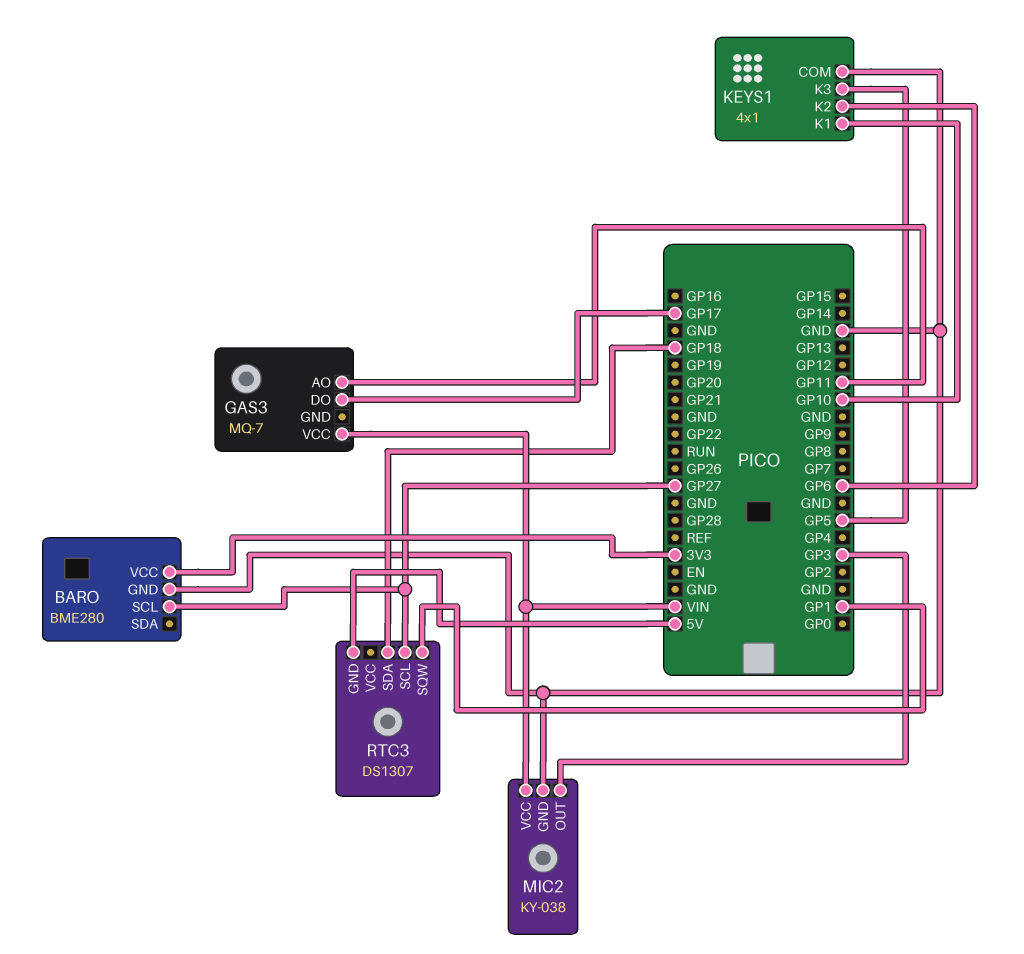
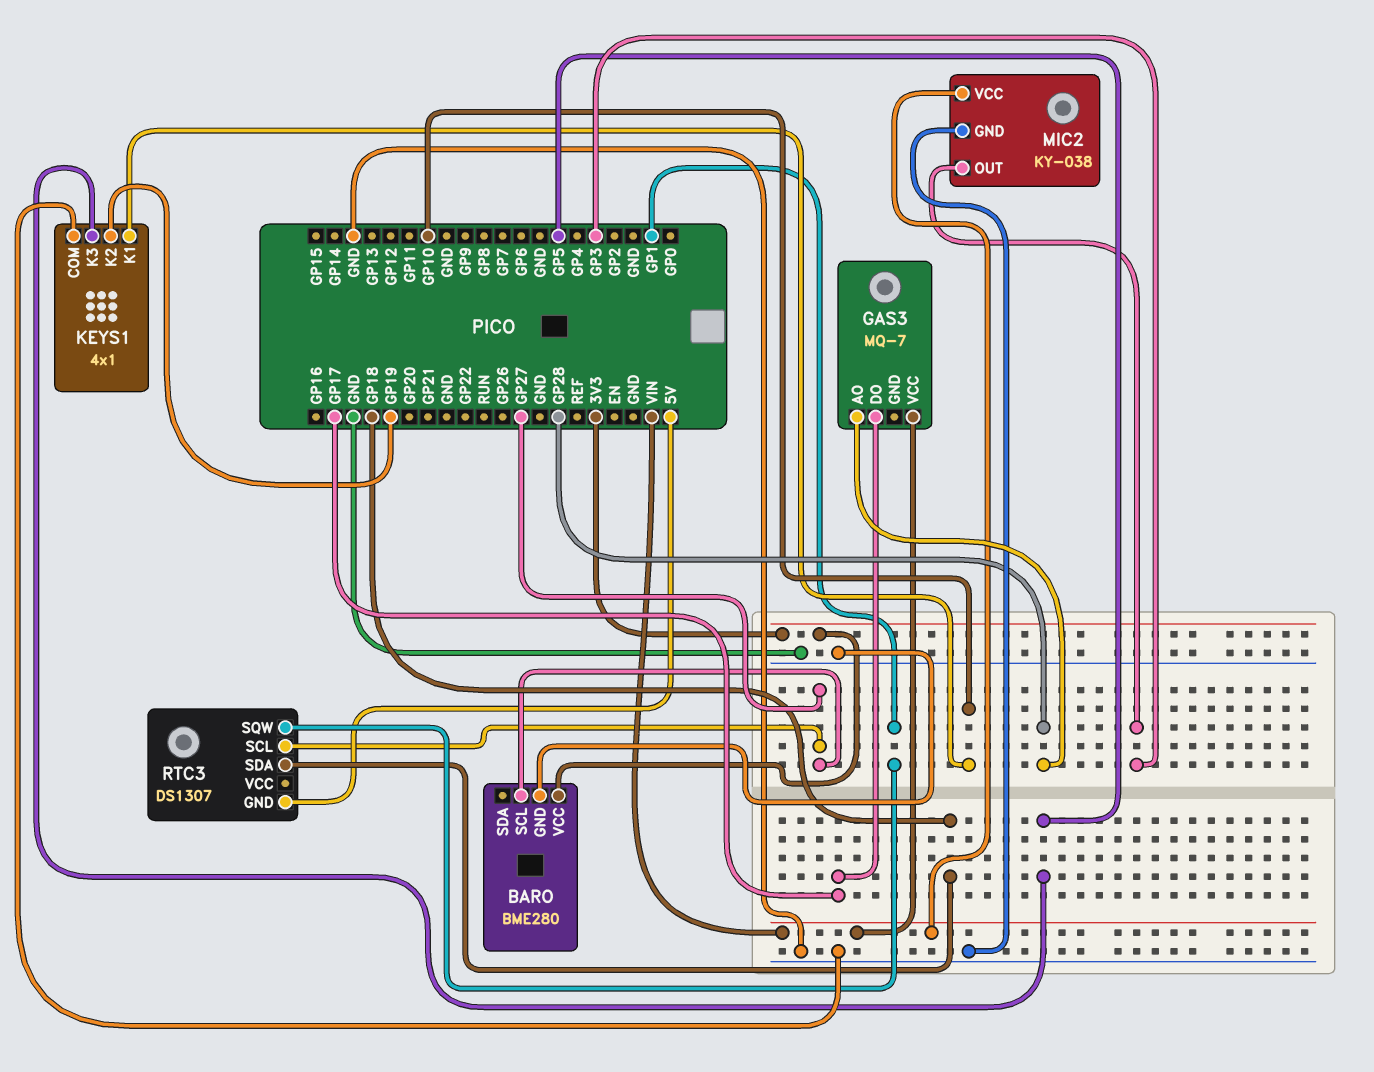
GAS3 pin AO: GP11 -> GP28
KEYS1 pin K2: GP6 -> GP19

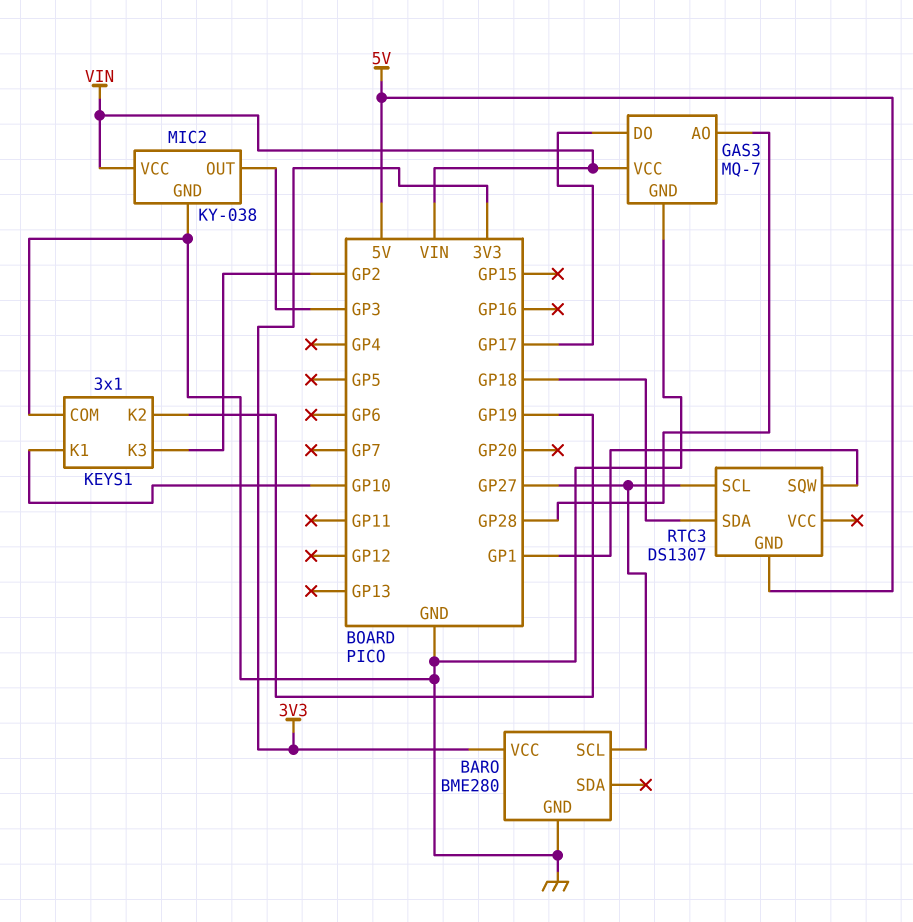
GAS3 pin GND: none -> GND
KEYS1: 4x1 -> 3x1
KEYS1 pin K3: GP5 -> GP2

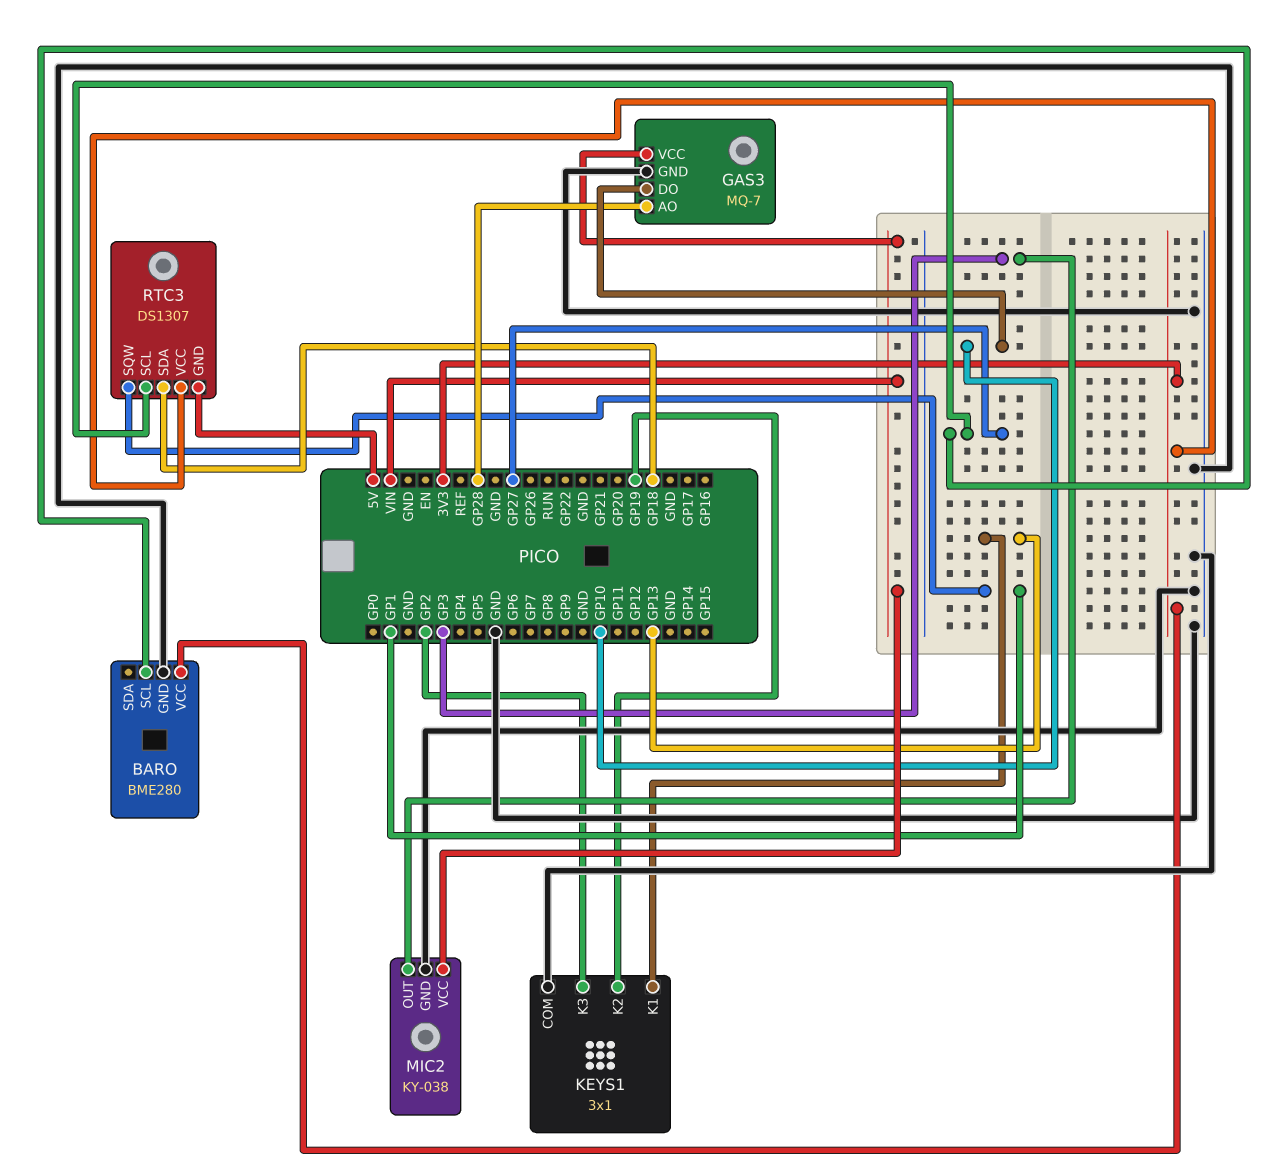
GAS3 pin DO: GP17 -> GP10
KEYS1 pin K1: GP10 -> GP13
RTC3 pin VCC: none -> 3V3

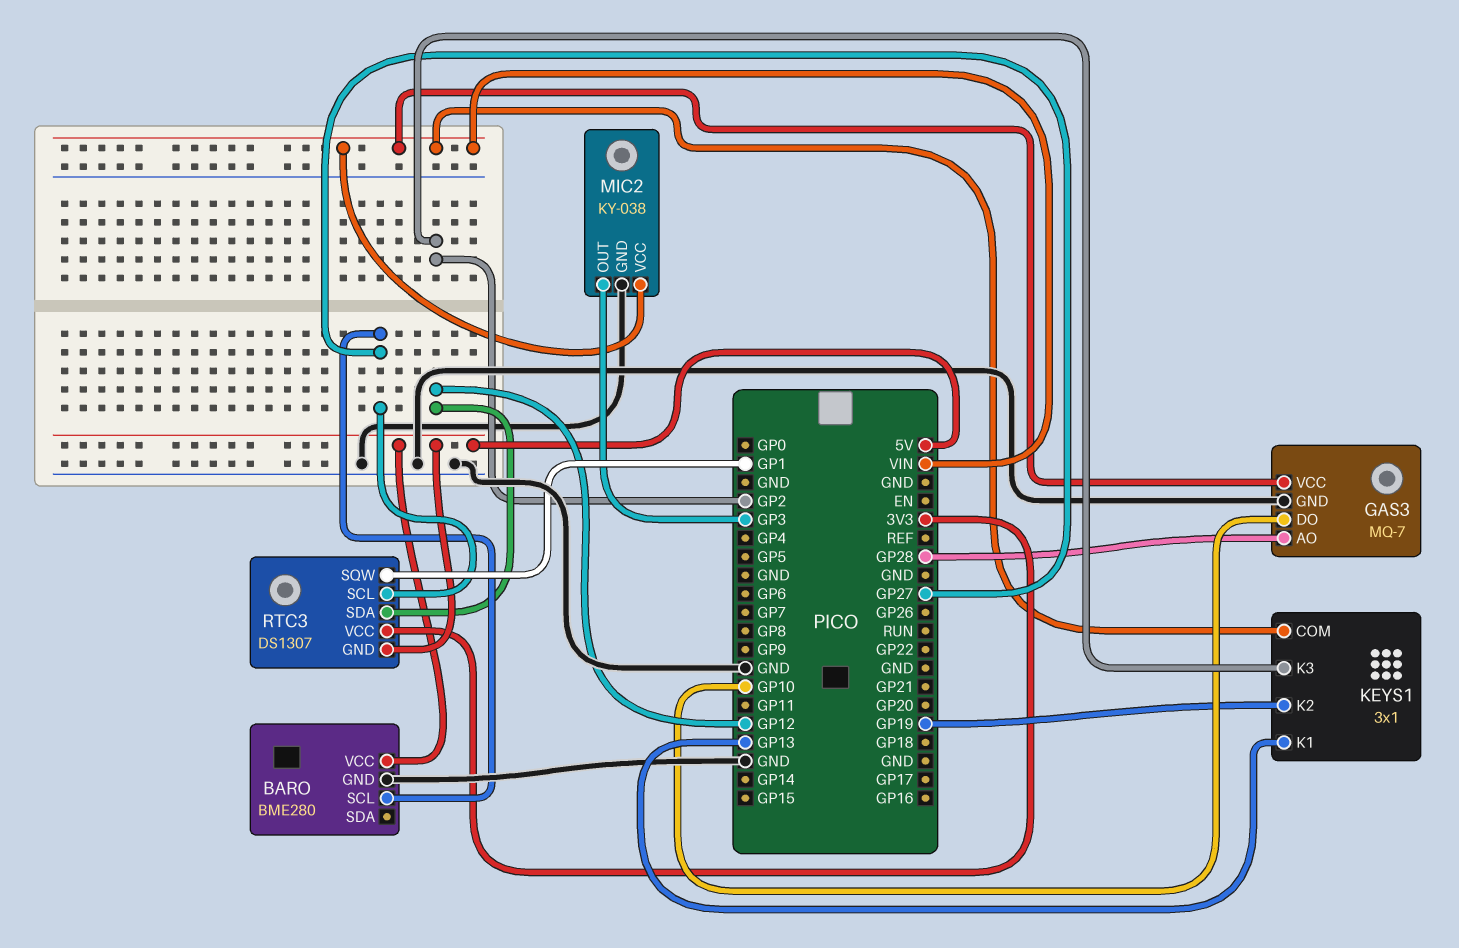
BARO pin VCC: 3V3 -> 5V
KEYS1 pin COM: GND -> VIN
RTC3 pin SDA: GP18 -> GP12

